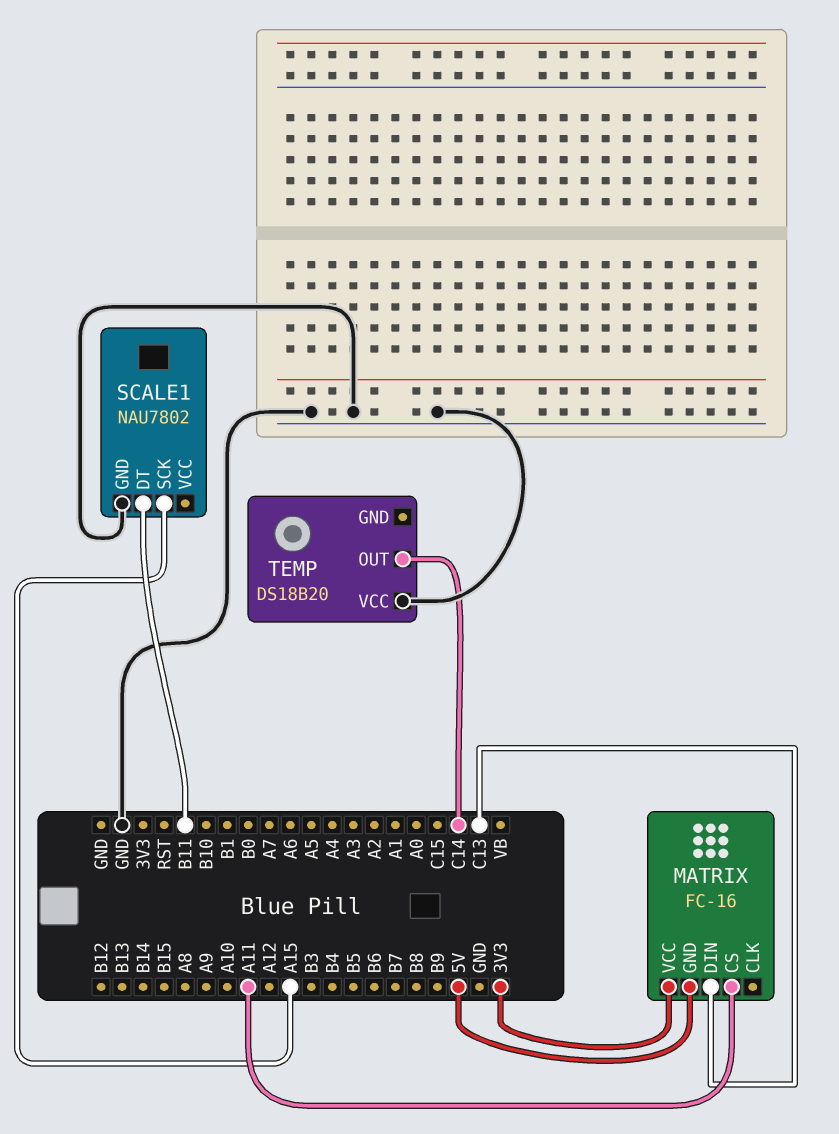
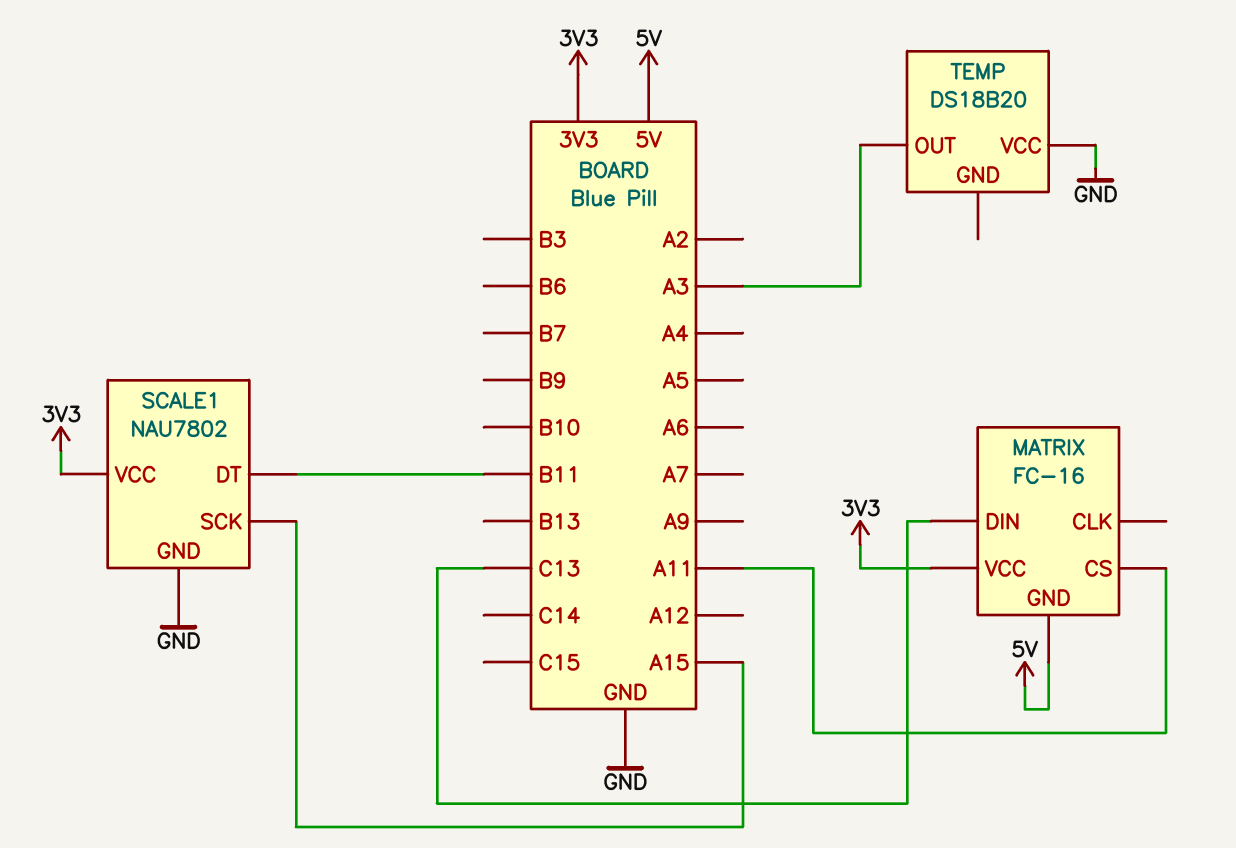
SCALE1 pin VCC: none -> 3V3
TEMP pin OUT: C14 -> A3

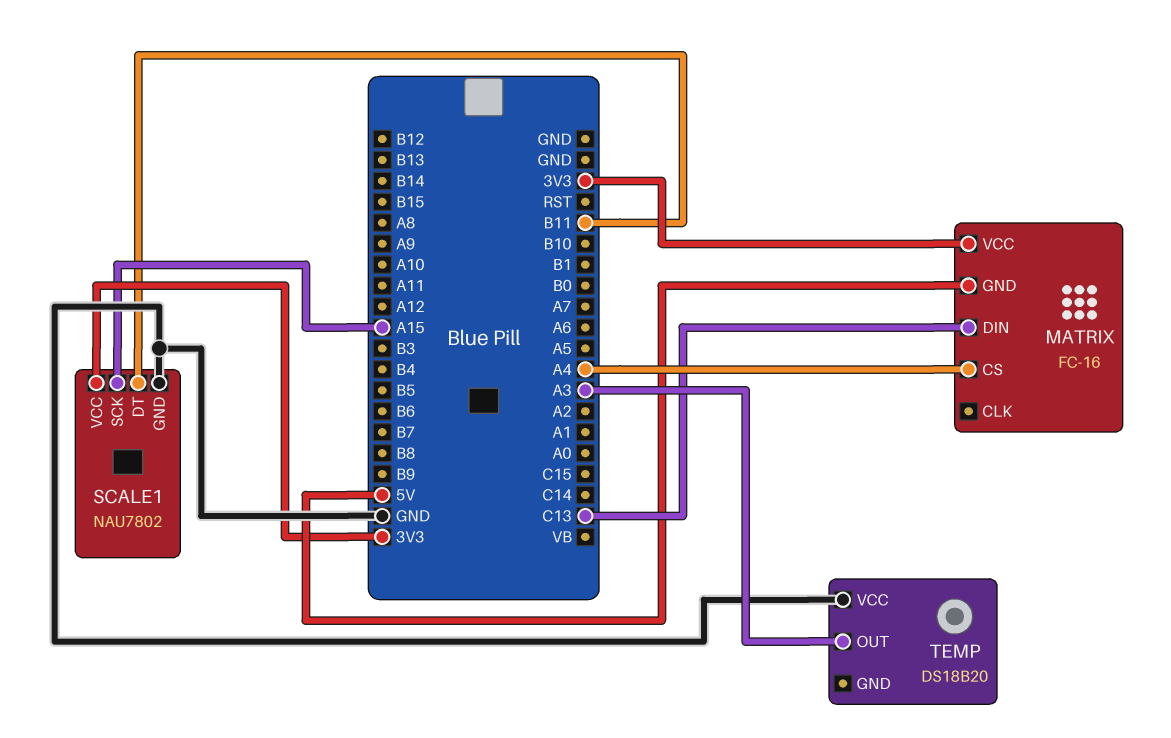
MATRIX pin CS: A11 -> A4

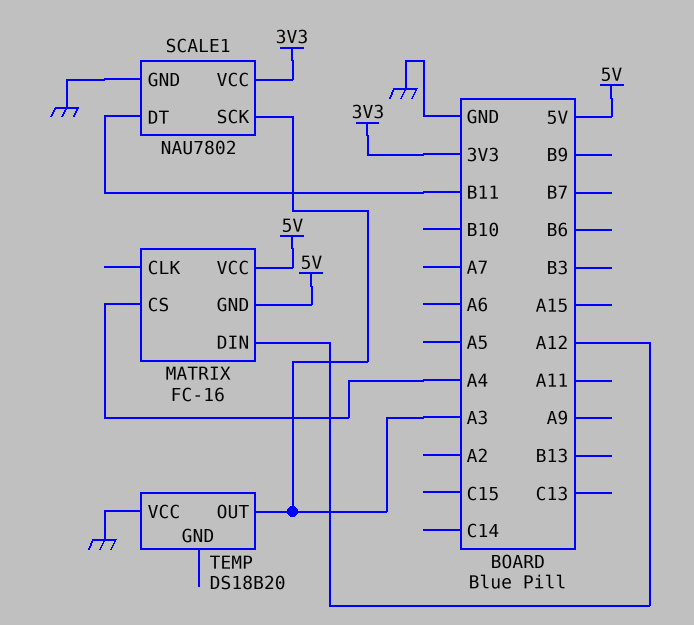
MATRIX pin DIN: C13 -> A12
MATRIX pin VCC: 3V3 -> 5V
SCALE1 pin SCK: A15 -> A3

